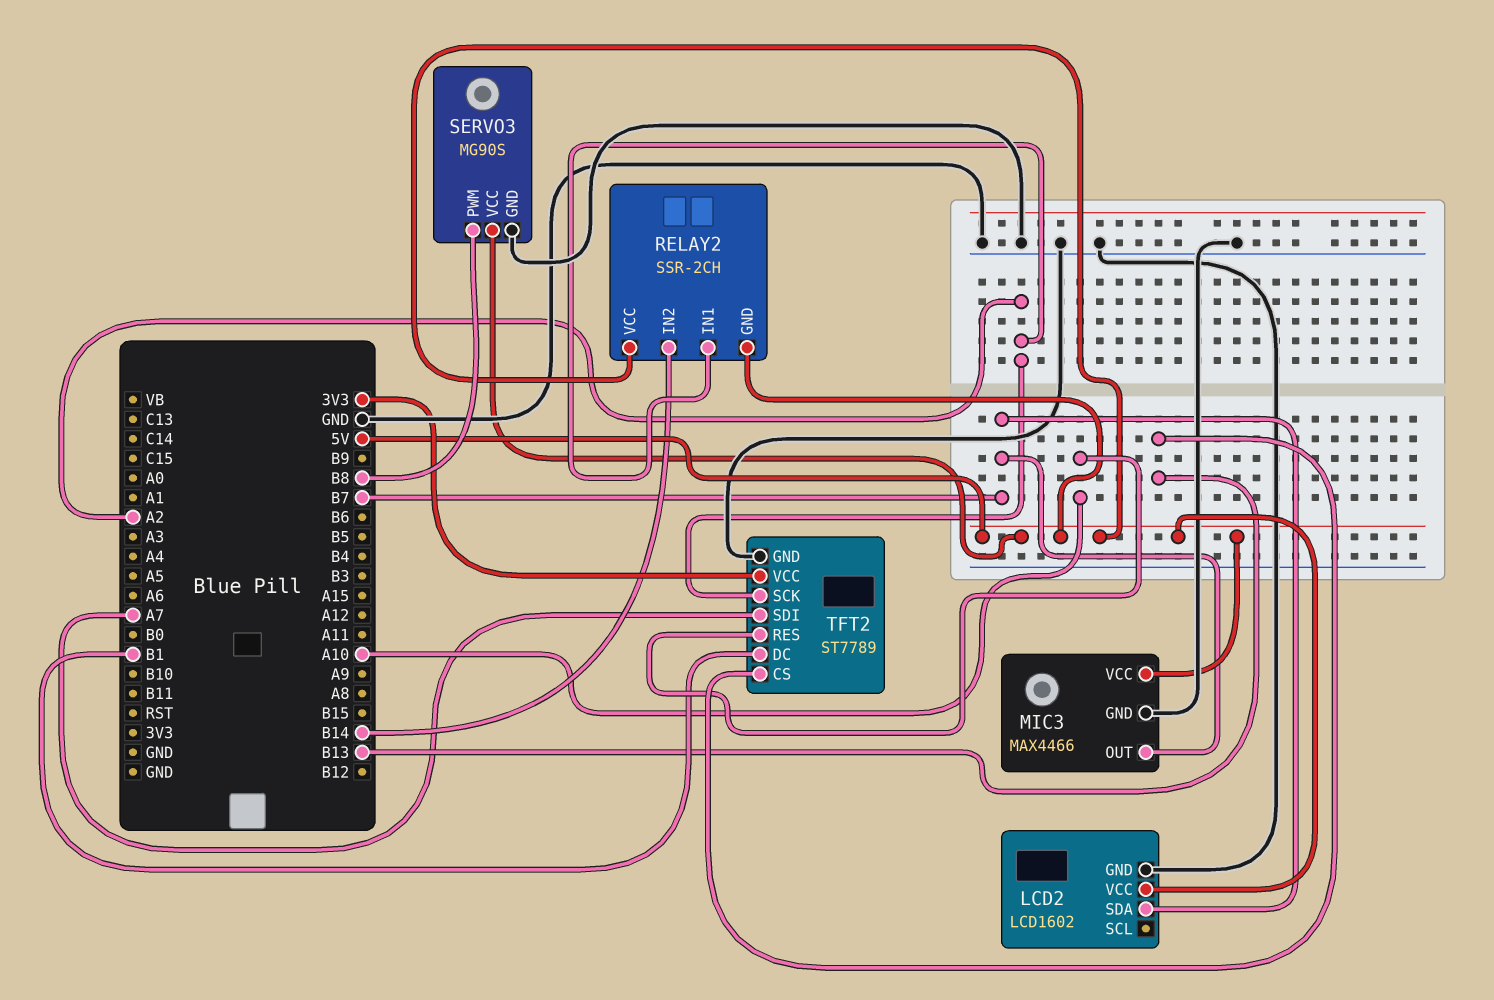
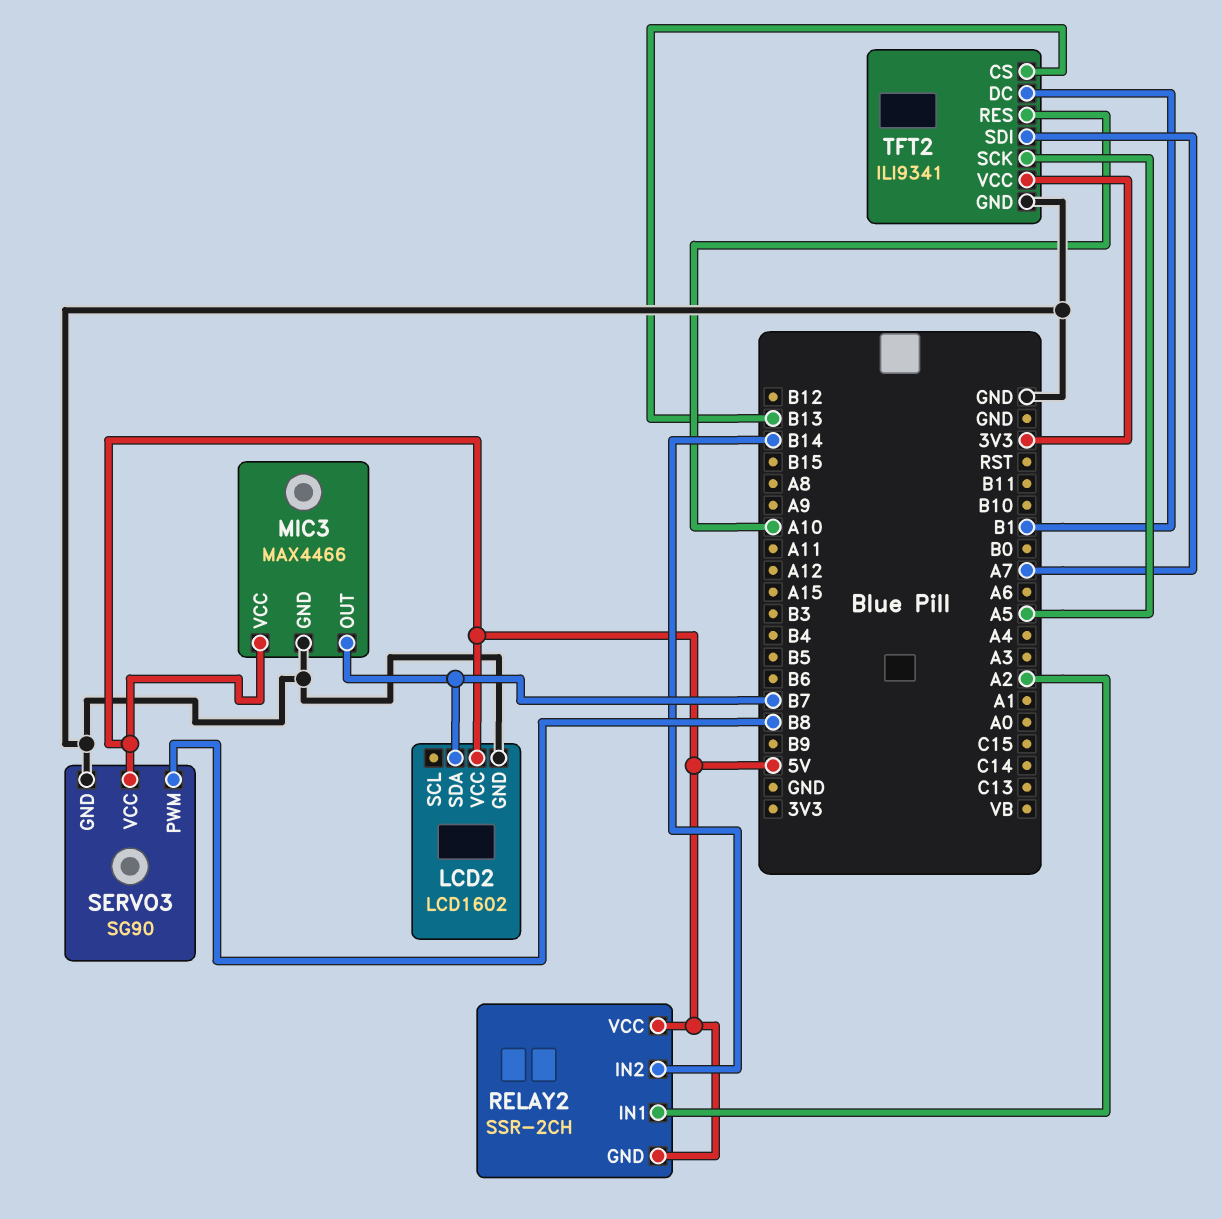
SERVO3: MG90S -> SG90
TFT2: ST7789 -> ILI9341
TFT2 pin SCK: A2 -> A5

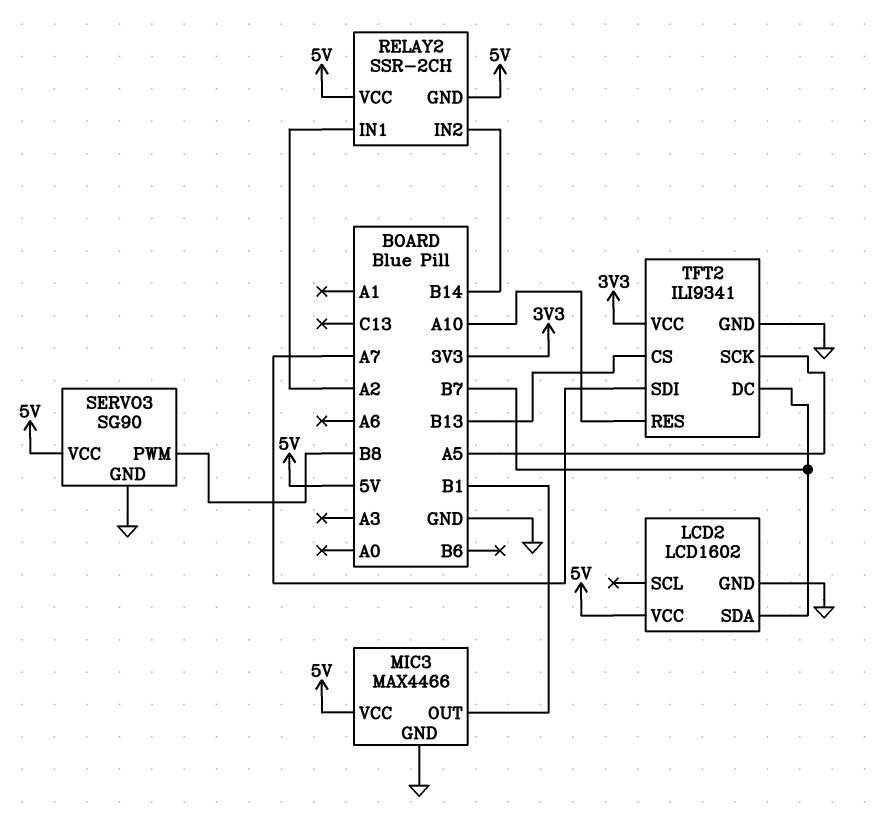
MIC3 pin OUT: B7 -> B1
TFT2 pin DC: B1 -> B7

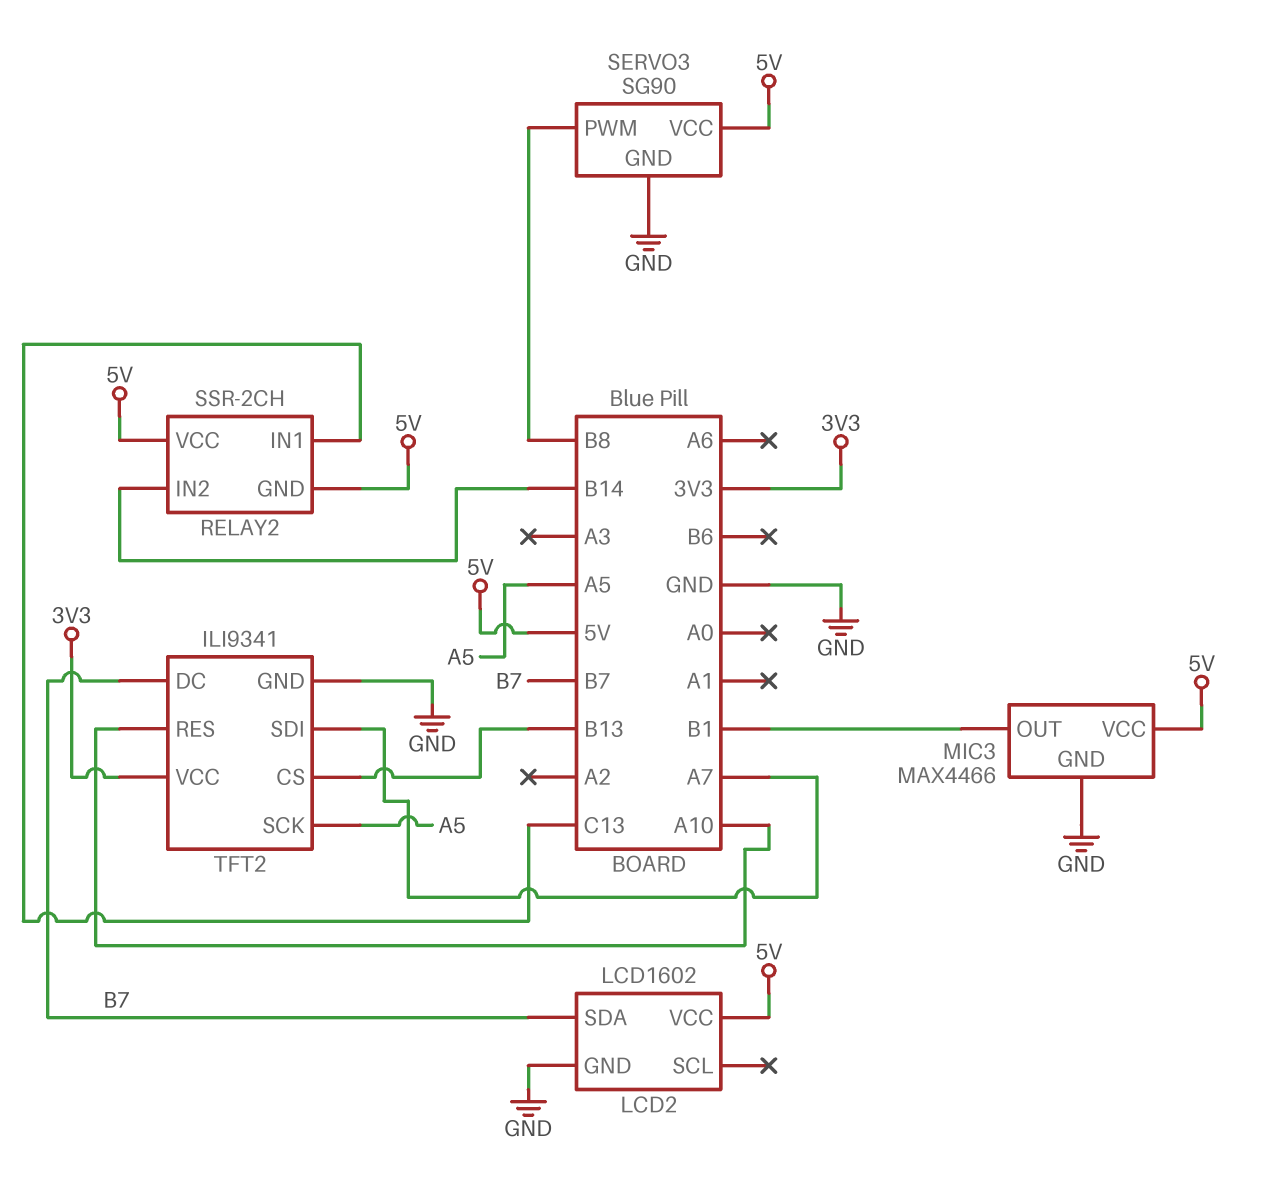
RELAY2 pin IN1: A2 -> C13

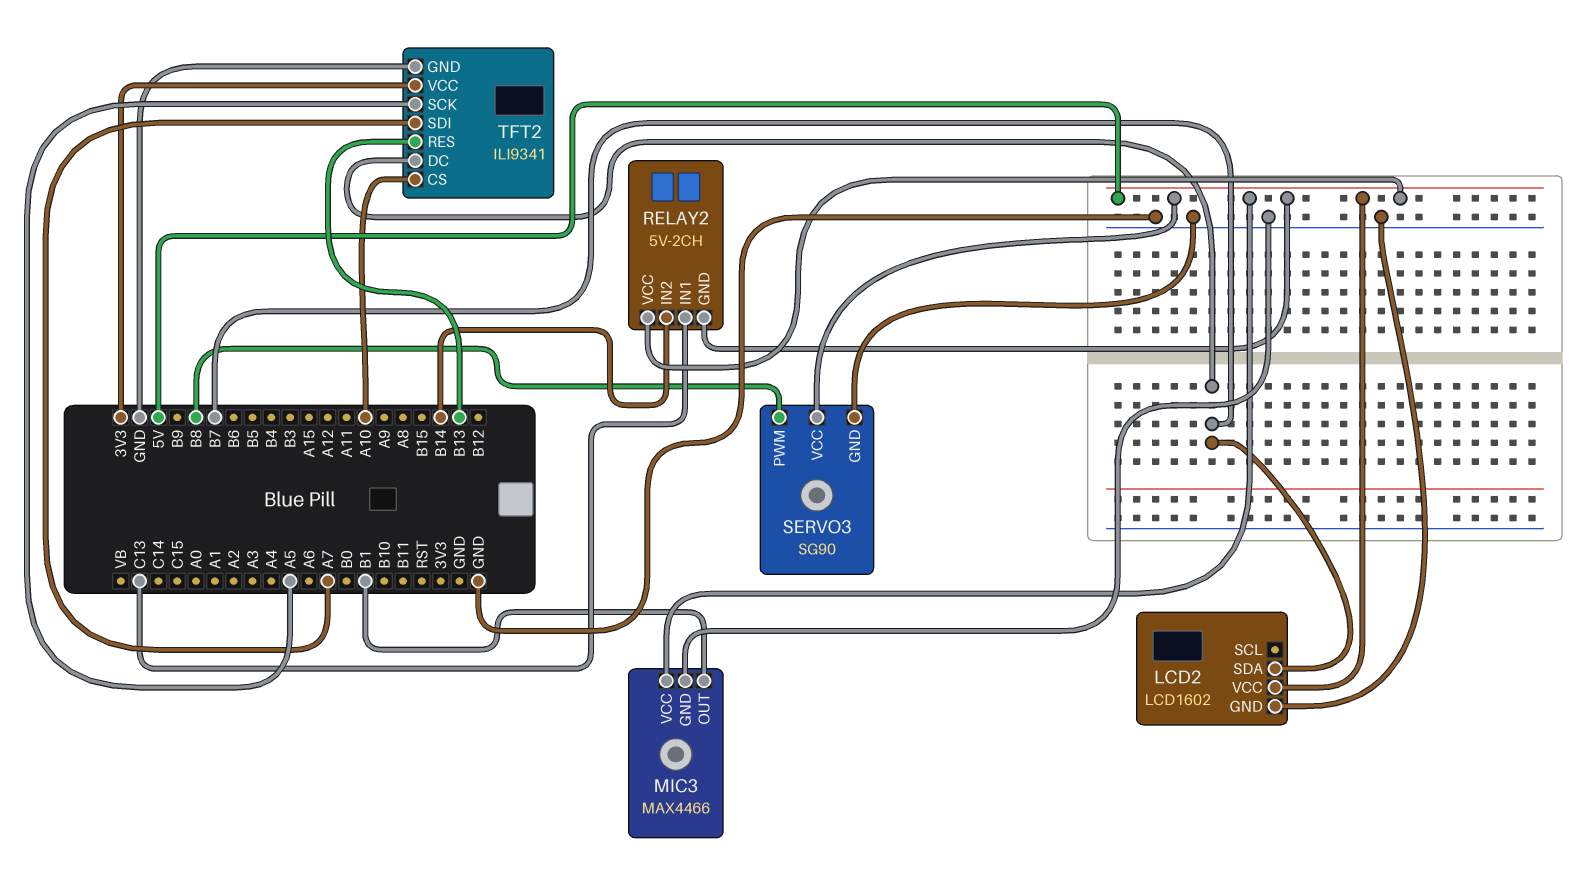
RELAY2: SSR-2CH -> 5V-2CH
TFT2 pin CS: B13 -> A10
TFT2 pin RES: A10 -> B13

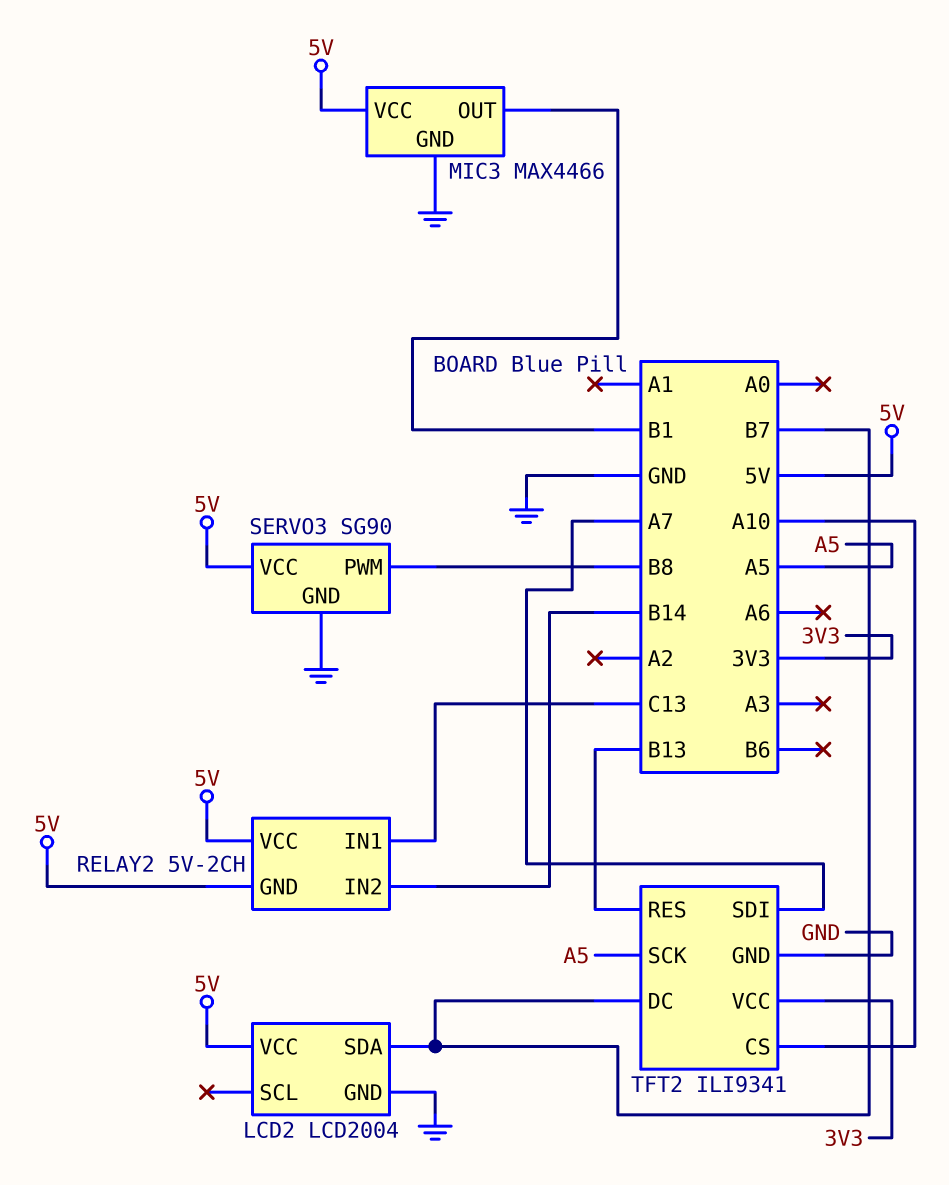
LCD2: LCD1602 -> LCD2004

